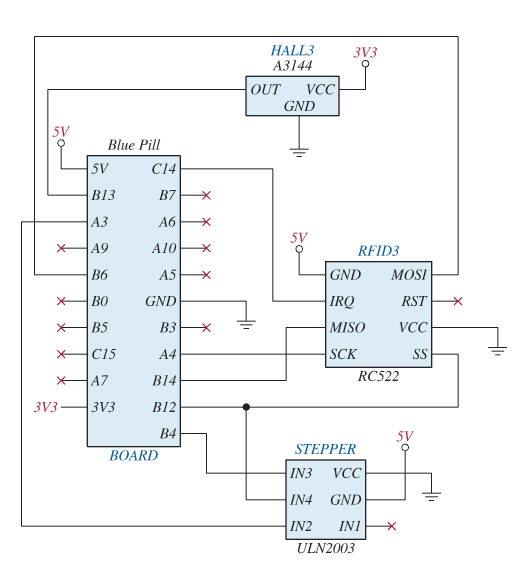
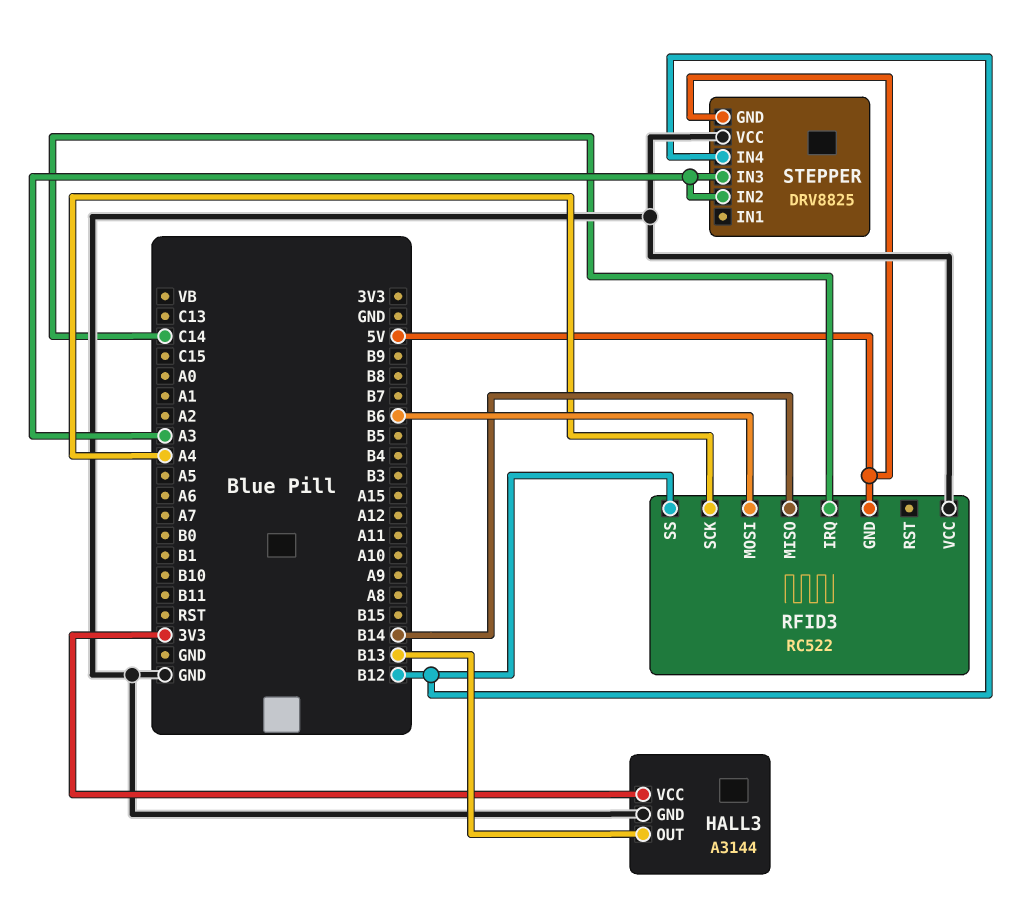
STEPPER: ULN2003 -> DRV8825
STEPPER pin IN3: B4 -> A3

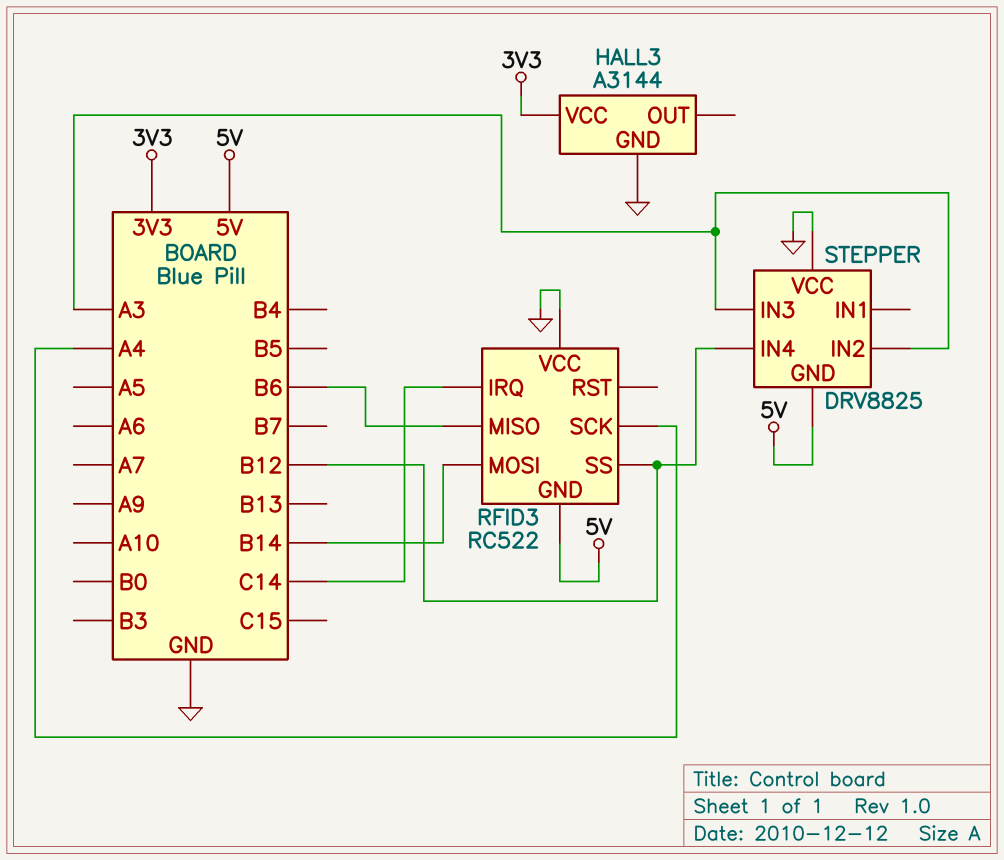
HALL3 pin OUT: B13 -> none
RFID3 pin MISO: B14 -> B6
RFID3 pin MOSI: B6 -> B14

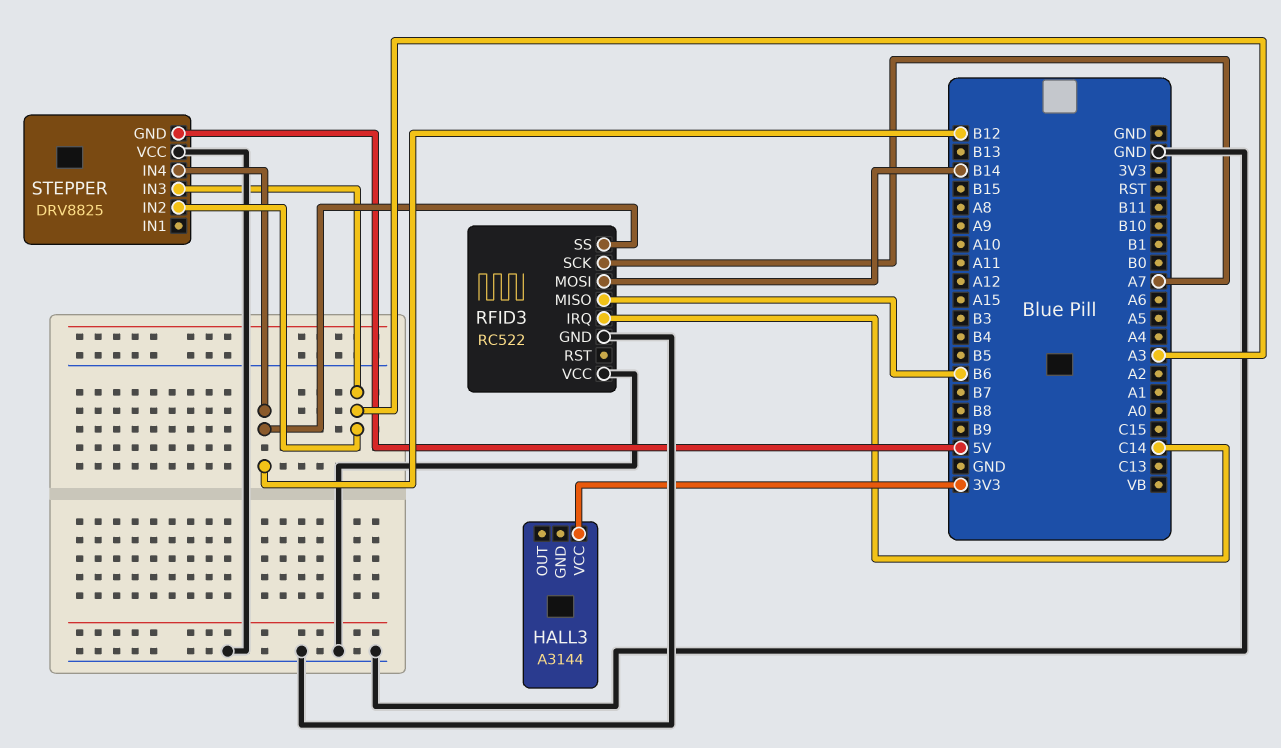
HALL3 pin GND: GND -> none
RFID3 pin GND: 5V -> GND
RFID3 pin SCK: A4 -> A7

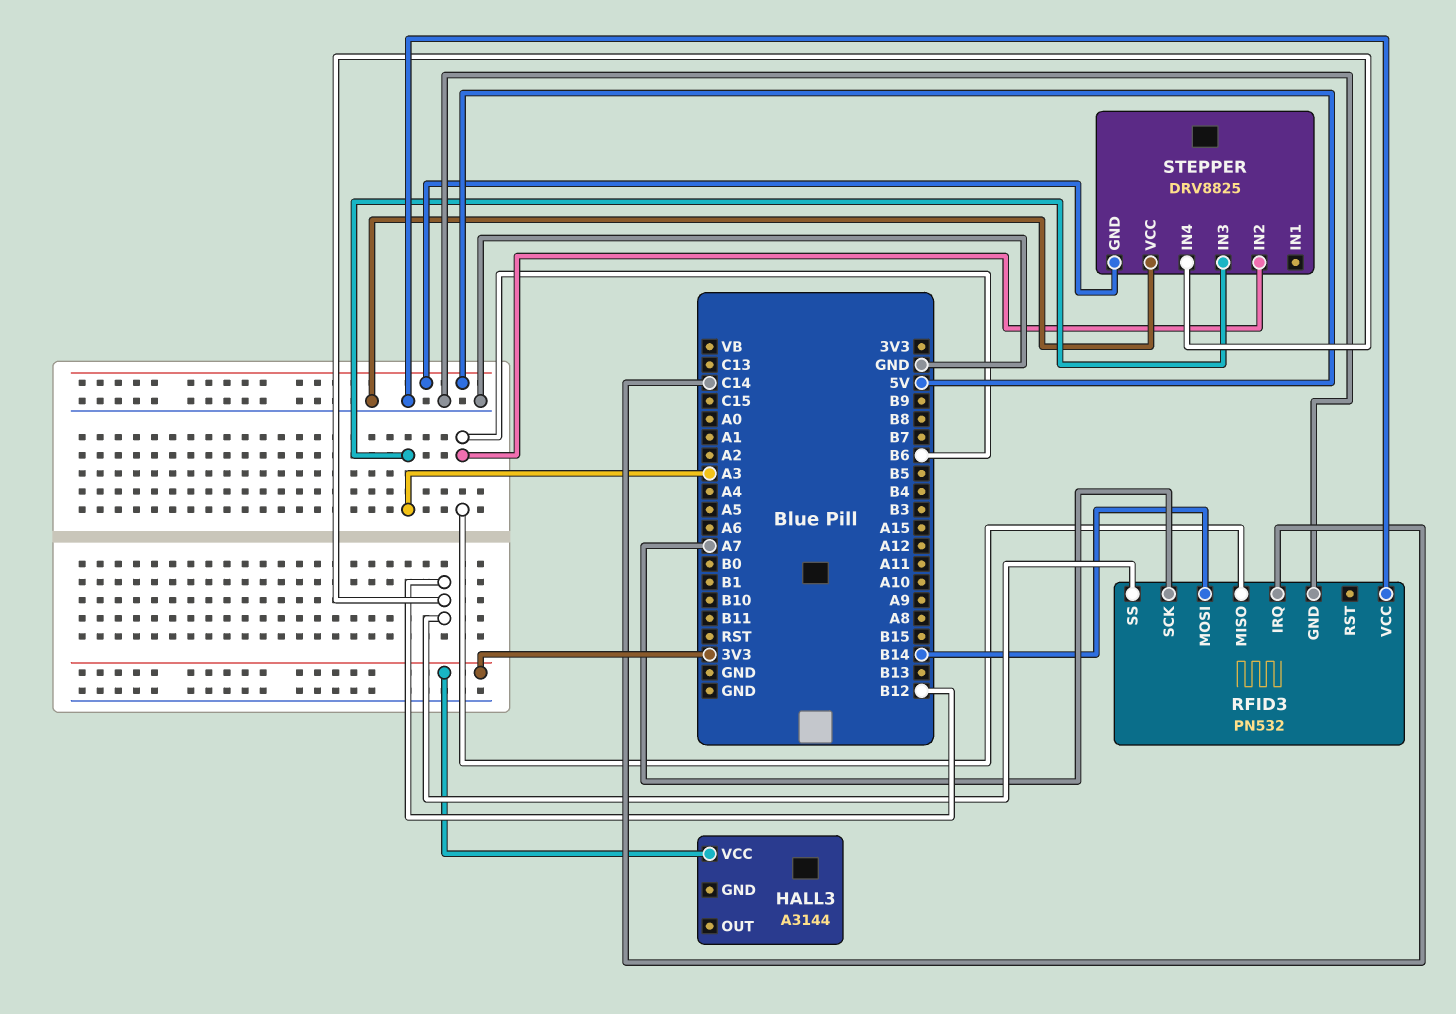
RFID3: RC522 -> PN532
STEPPER pin IN2: A3 -> B6

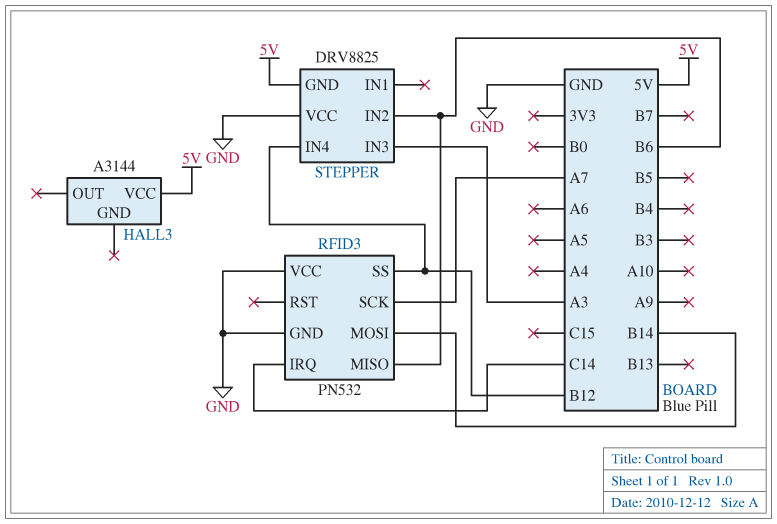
HALL3 pin VCC: 3V3 -> 5V

